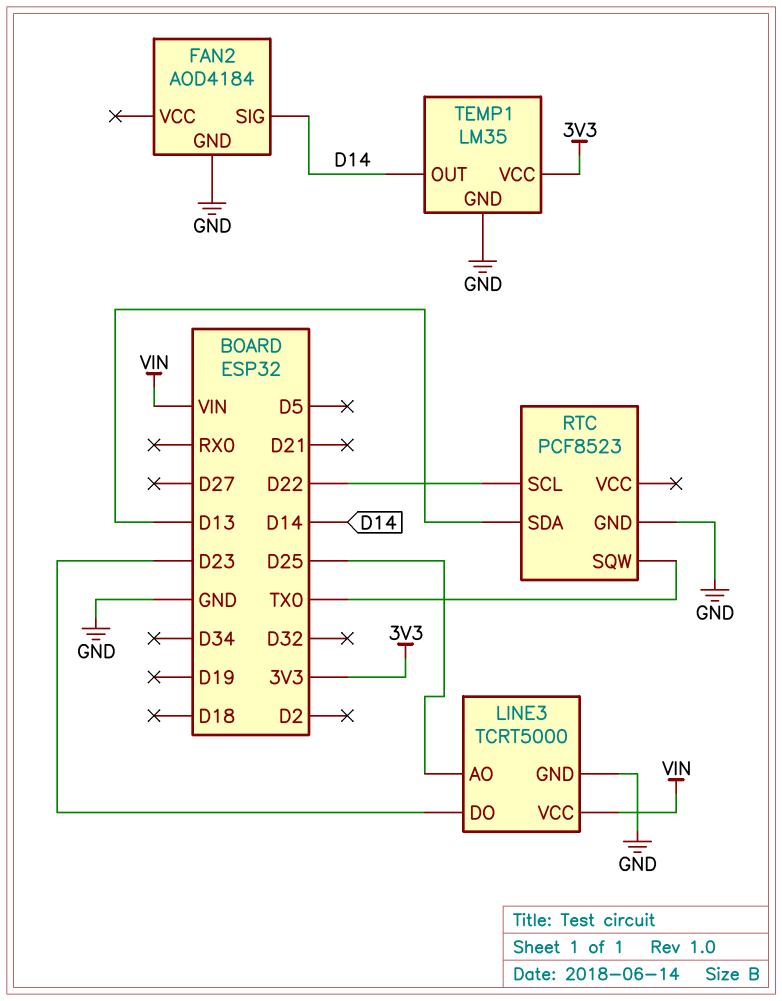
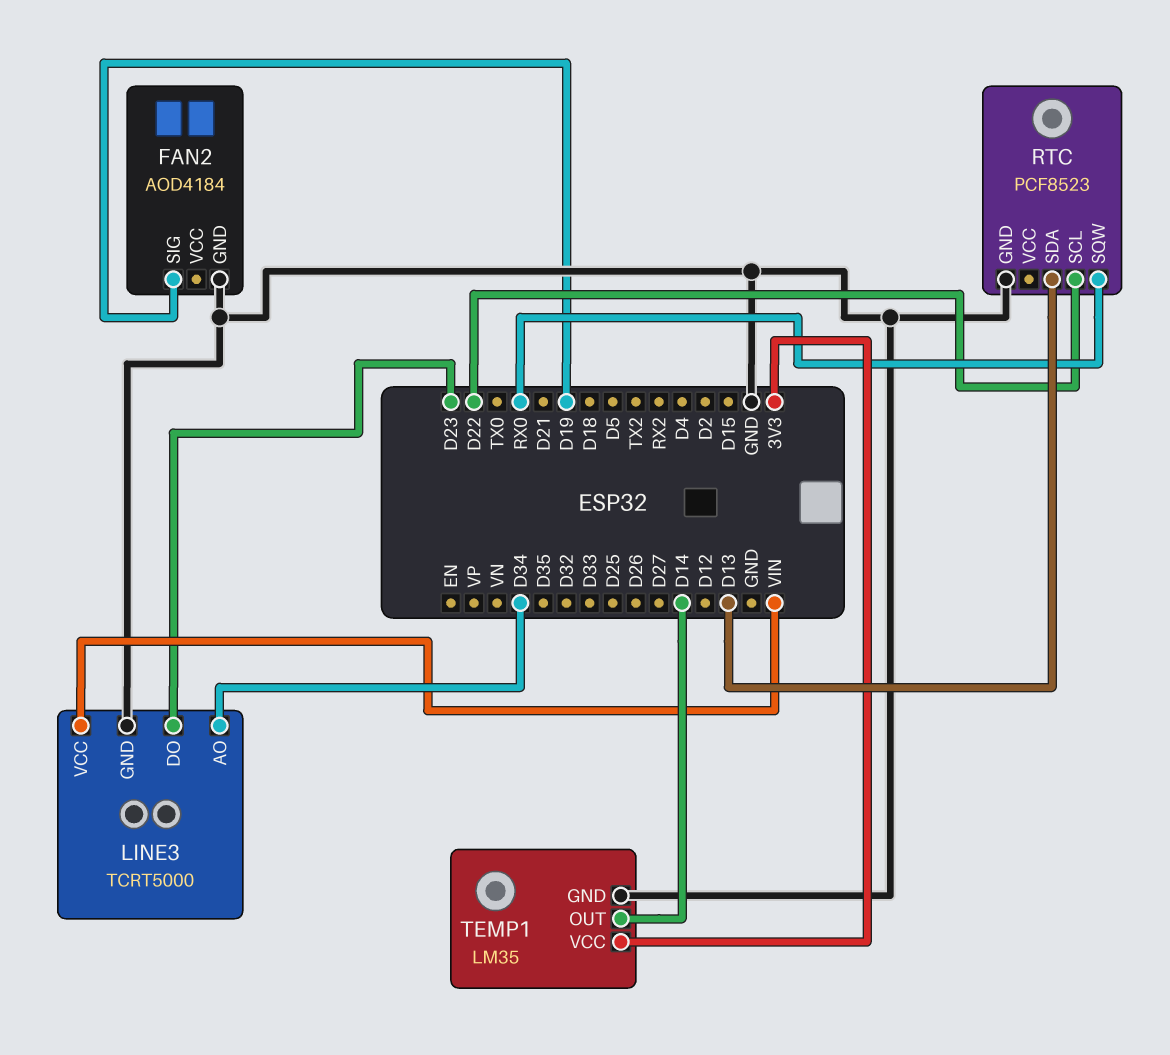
FAN2 pin SIG: D14 -> D19
LINE3 pin AO: D25 -> D34
RTC pin SQW: TX0 -> RX0

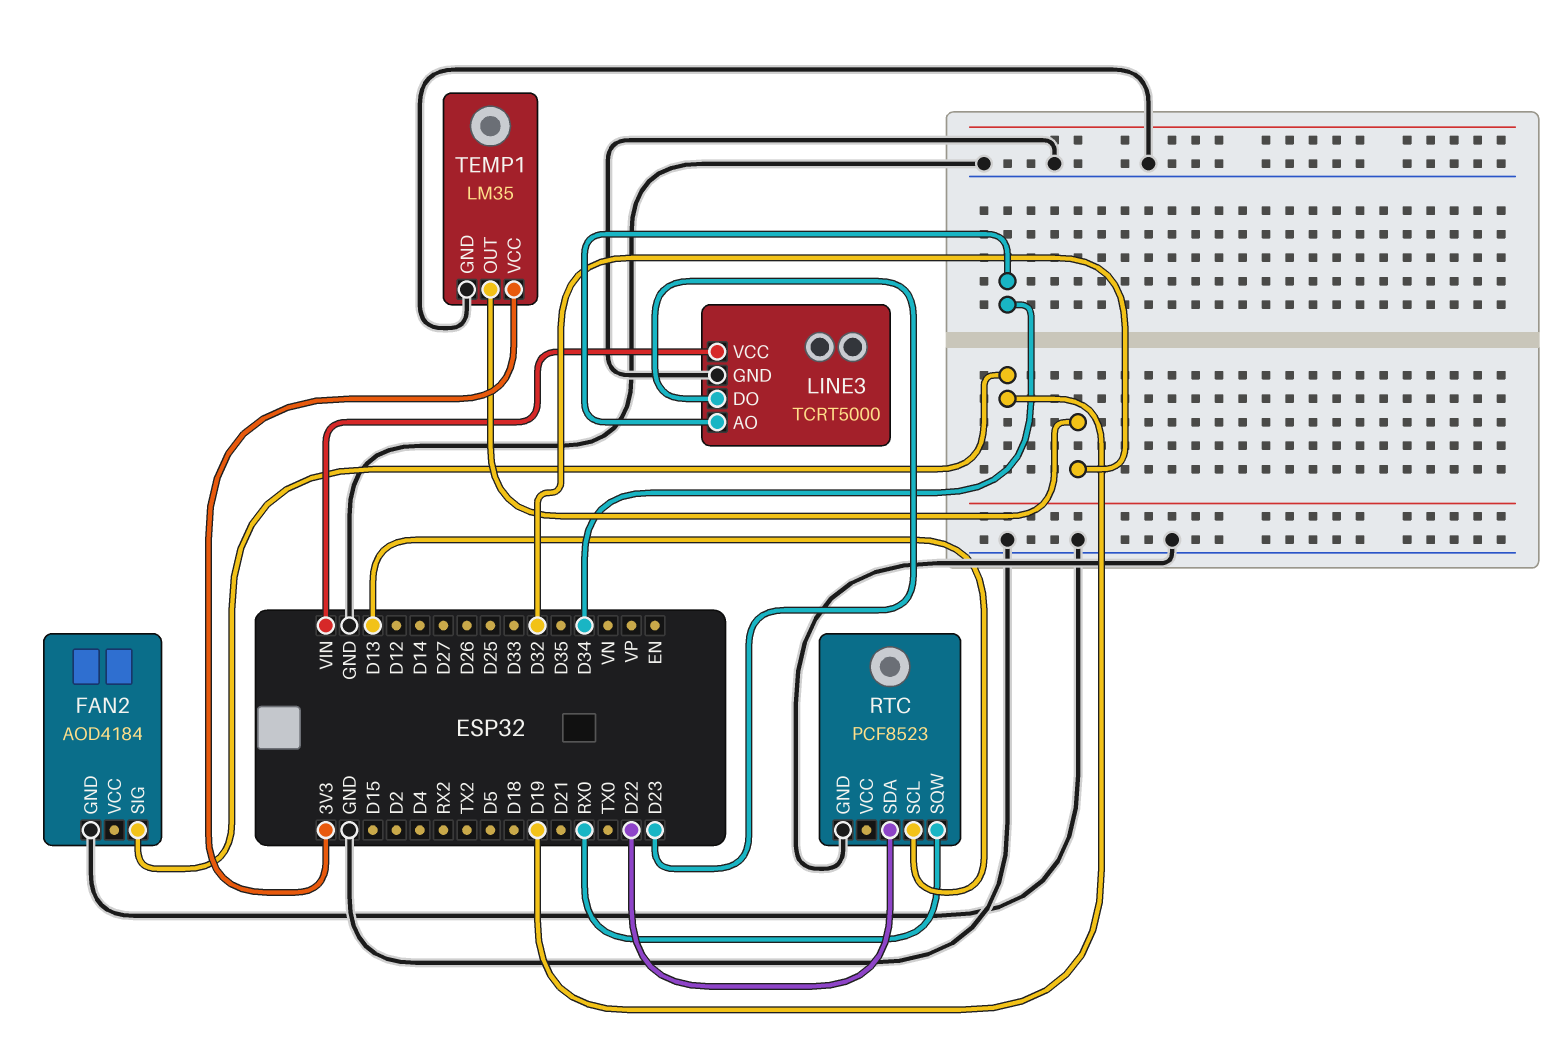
RTC pin SCL: D22 -> D13
RTC pin SDA: D13 -> D22
TEMP1 pin OUT: D14 -> D32

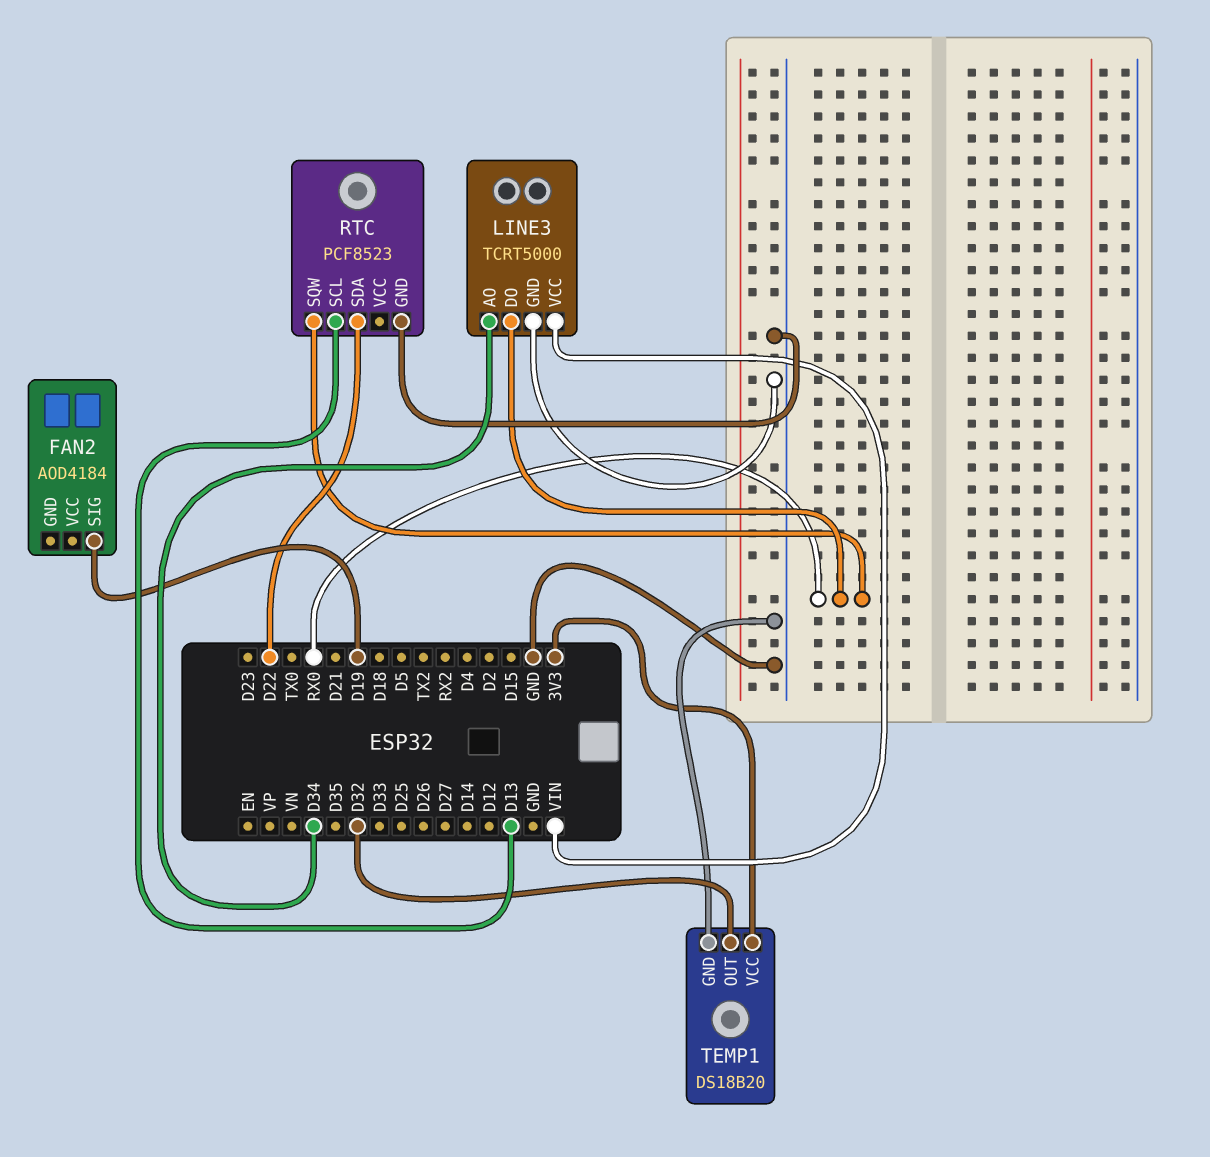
FAN2 pin GND: GND -> none
LINE3 pin DO: D23 -> RX0
TEMP1: LM35 -> DS18B20

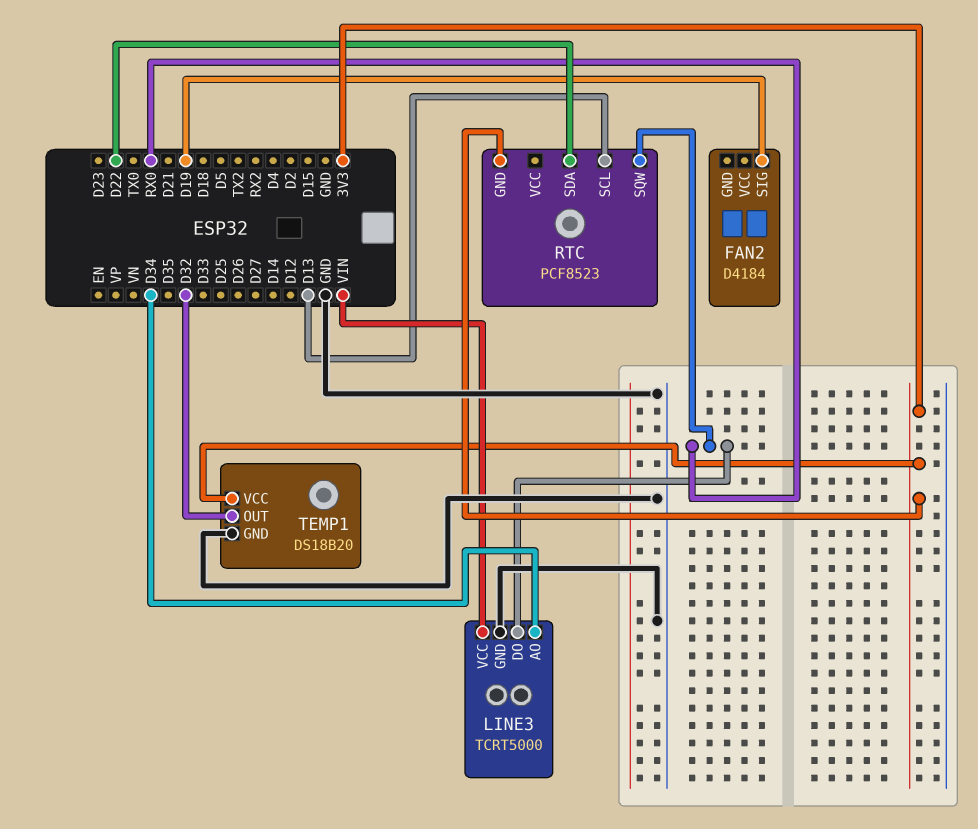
FAN2: AOD4184 -> D4184
RTC pin GND: GND -> 3V3

